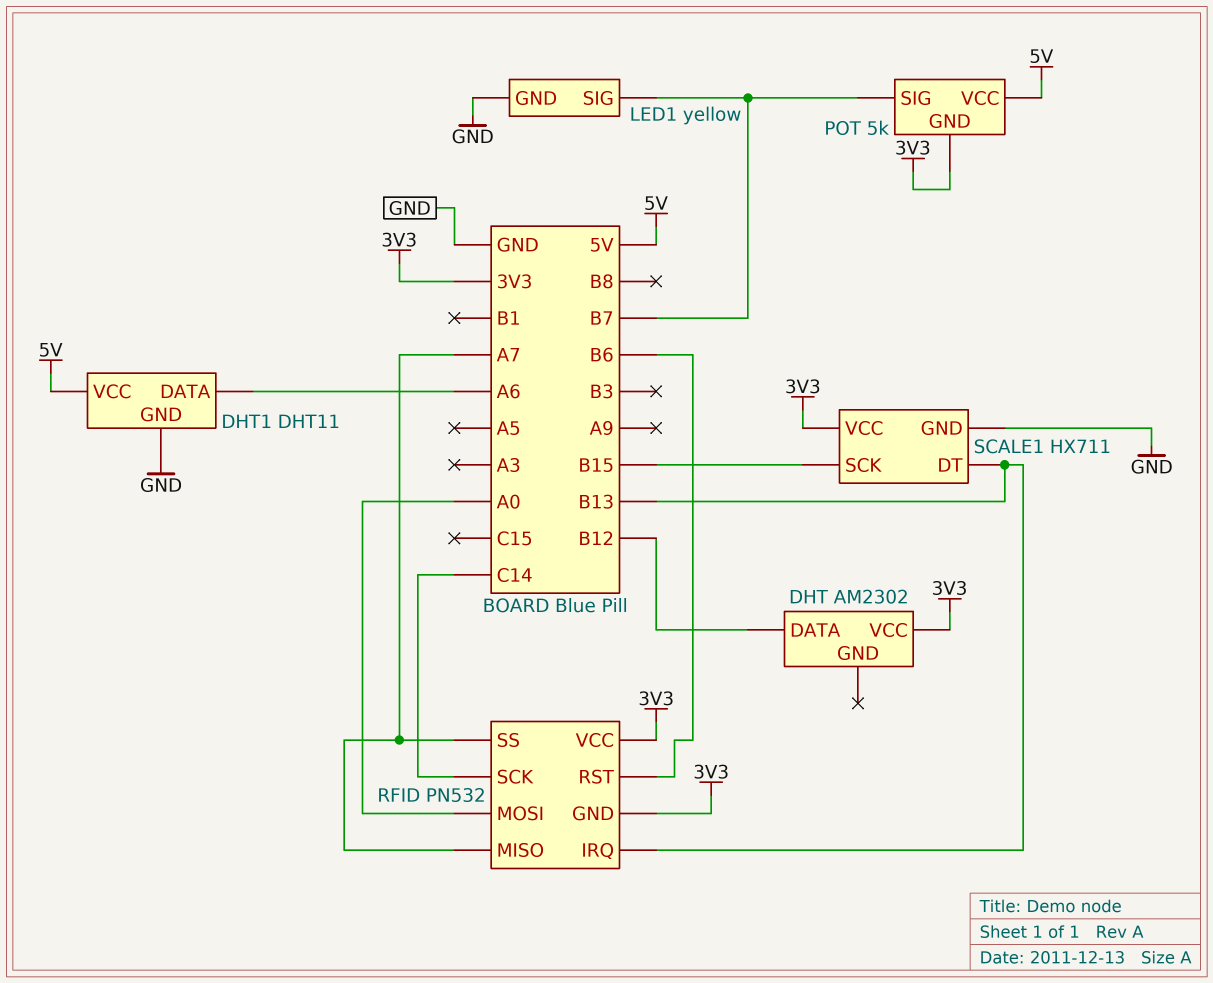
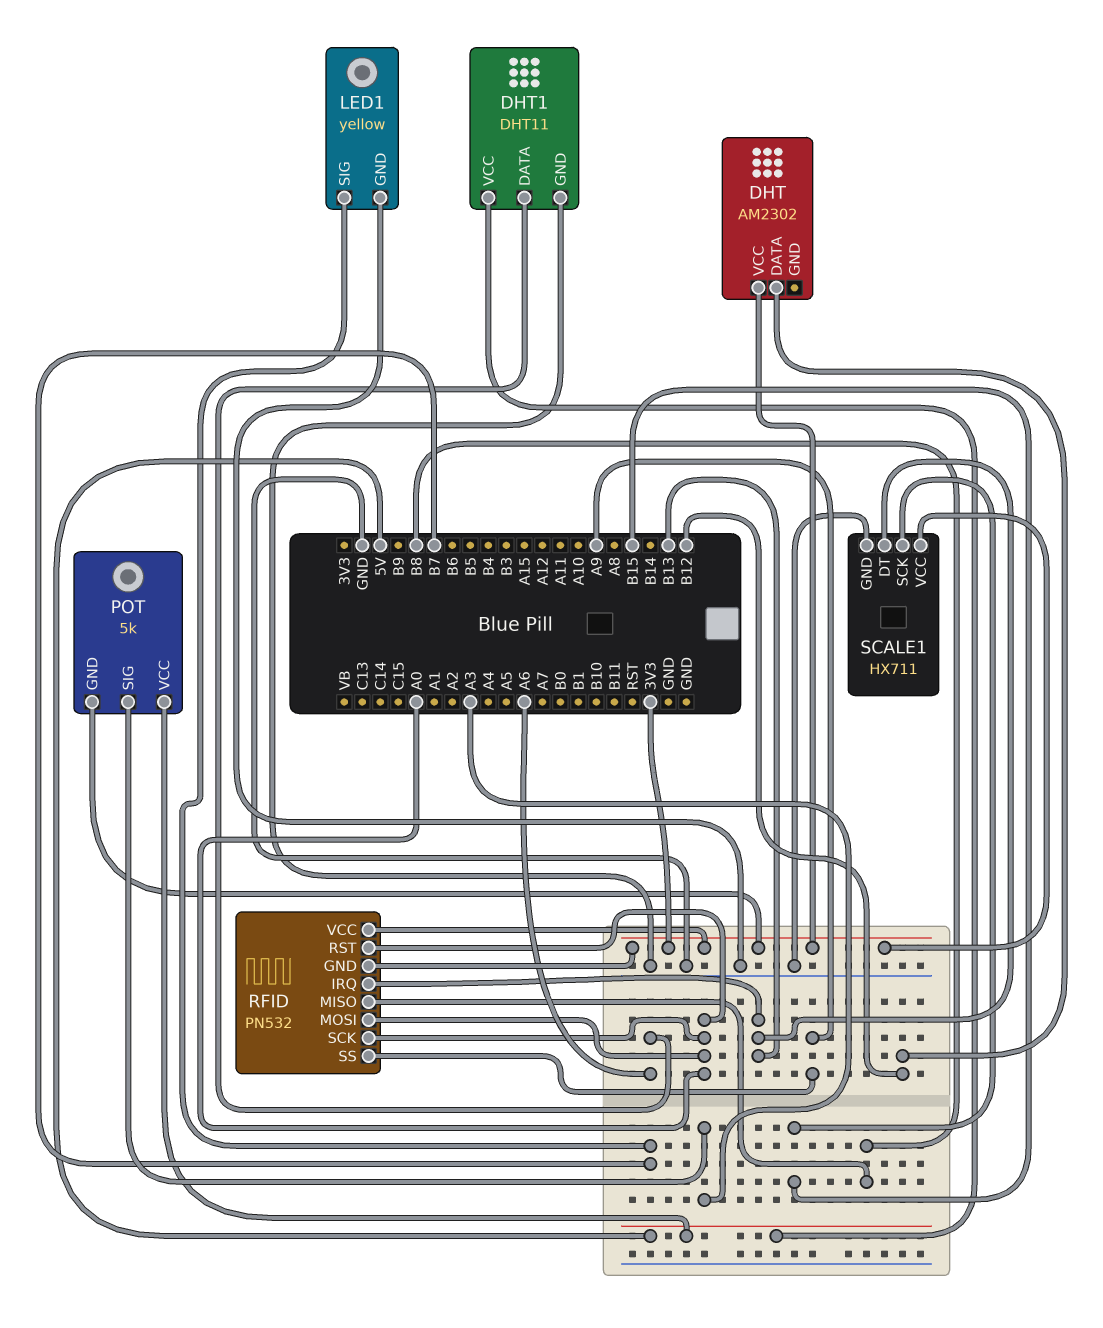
POT pin SIG: B7 -> A3
RFID pin MISO: A7 -> B8
RFID pin RST: B6 -> A0
RFID pin SCK: C14 -> A0
RFID pin SS: A7 -> A9

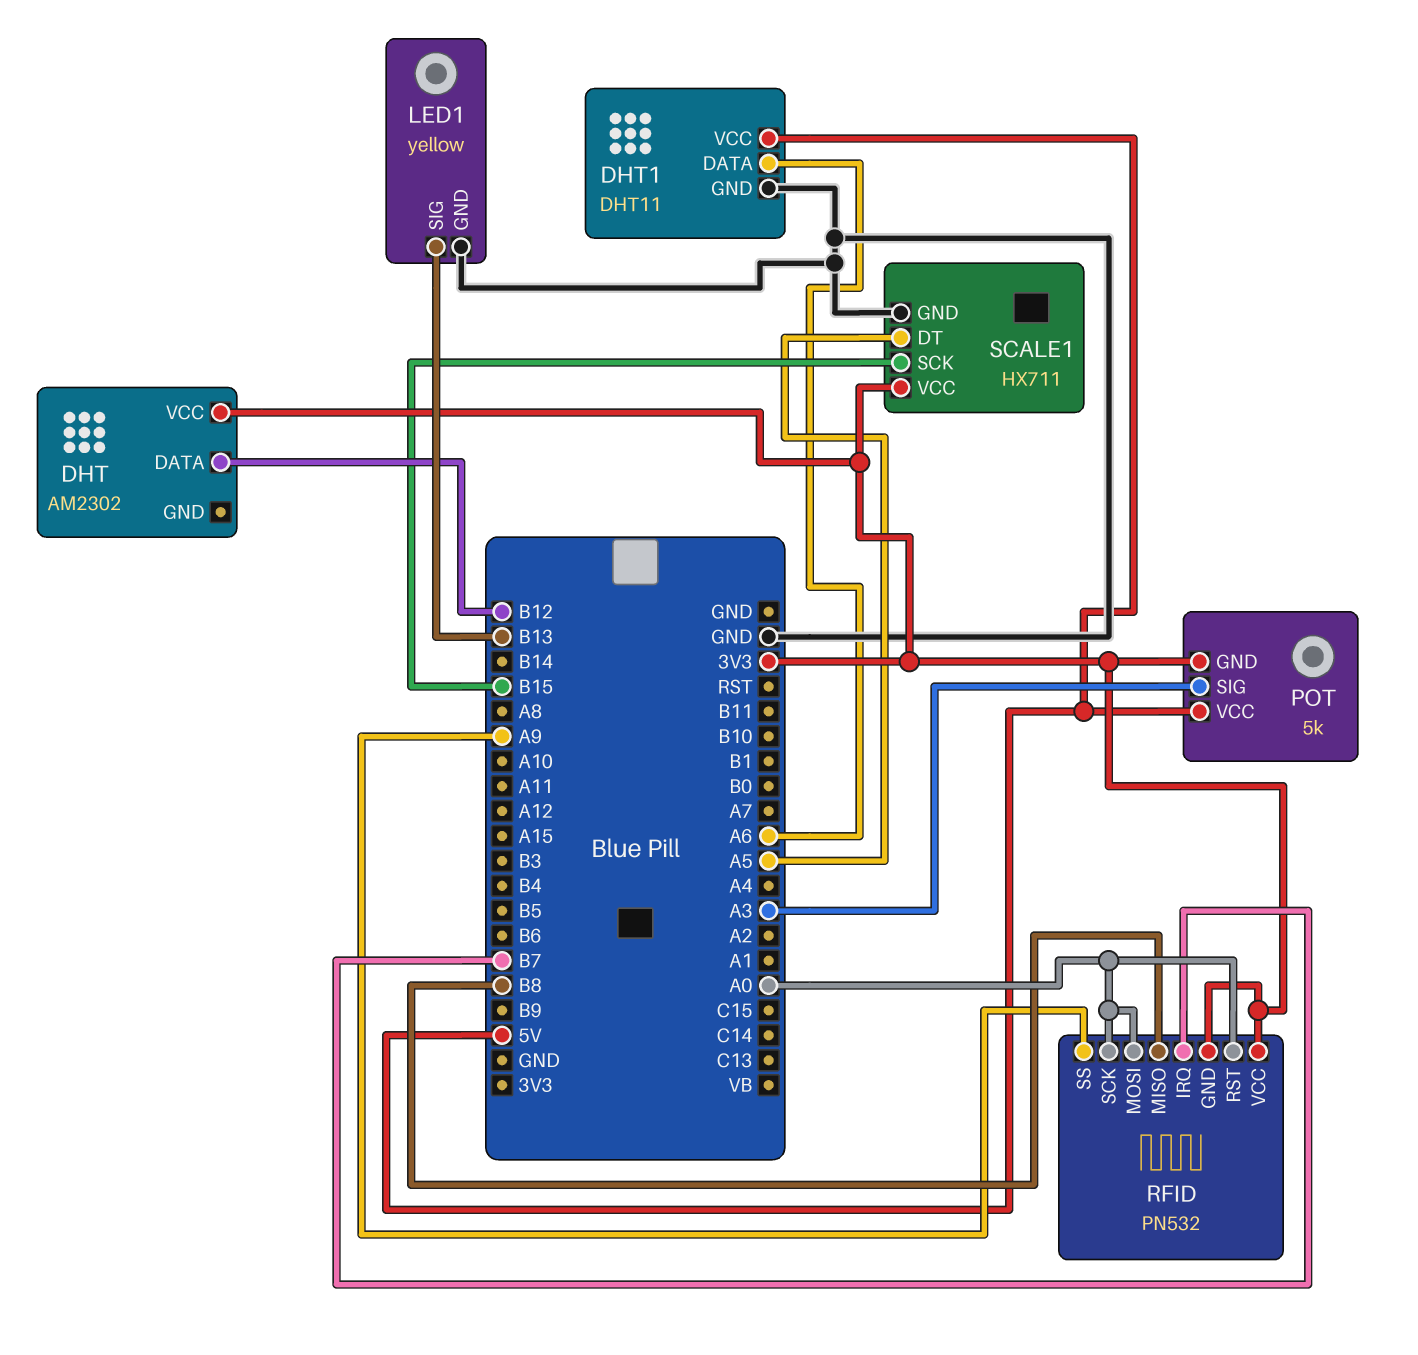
LED1 pin SIG: B7 -> B13
RFID pin IRQ: B13 -> B7
SCALE1 pin DT: B13 -> A5

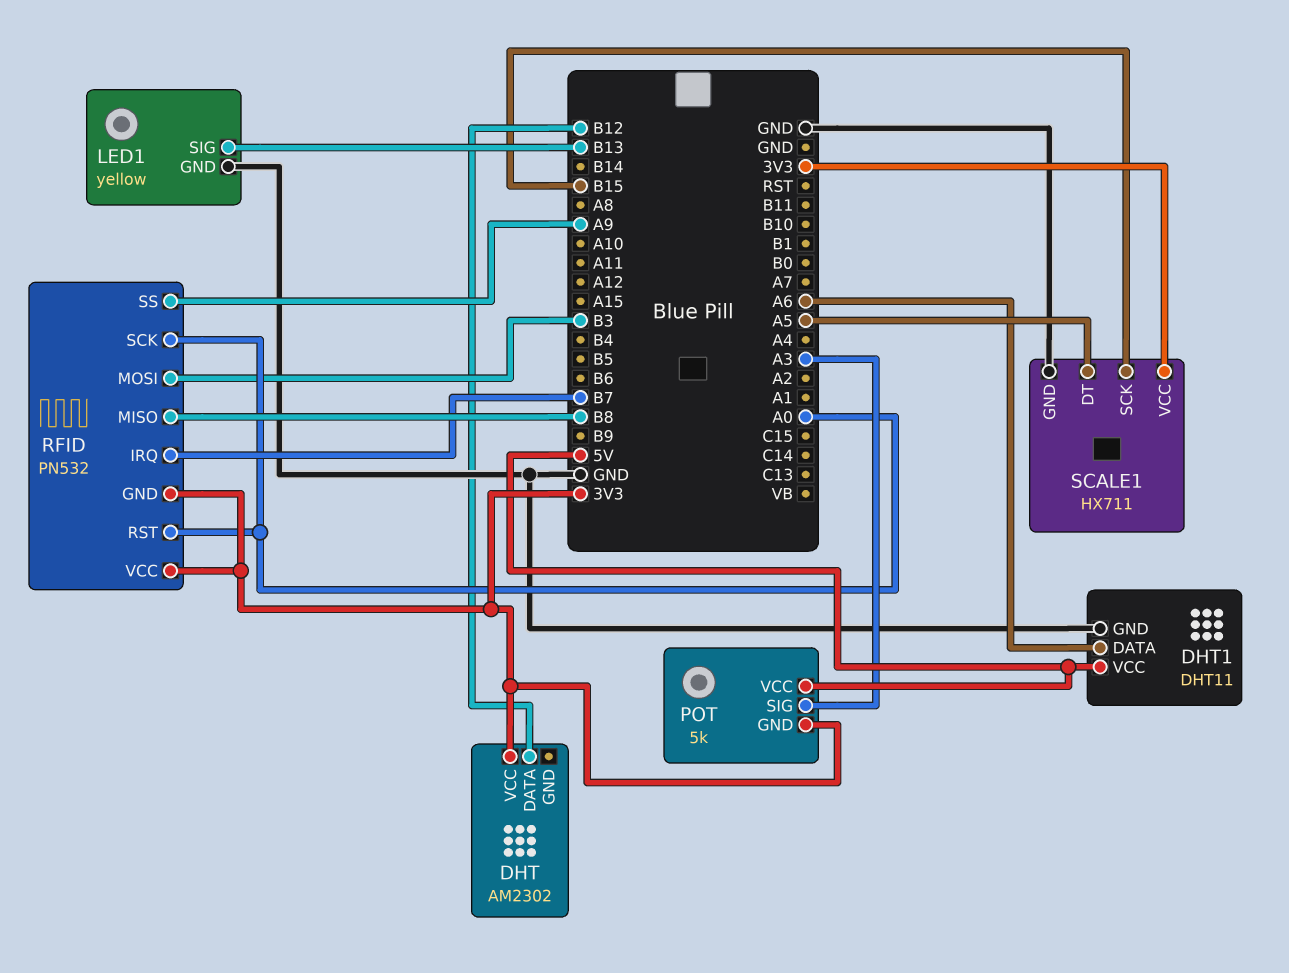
RFID pin MOSI: A0 -> B3

